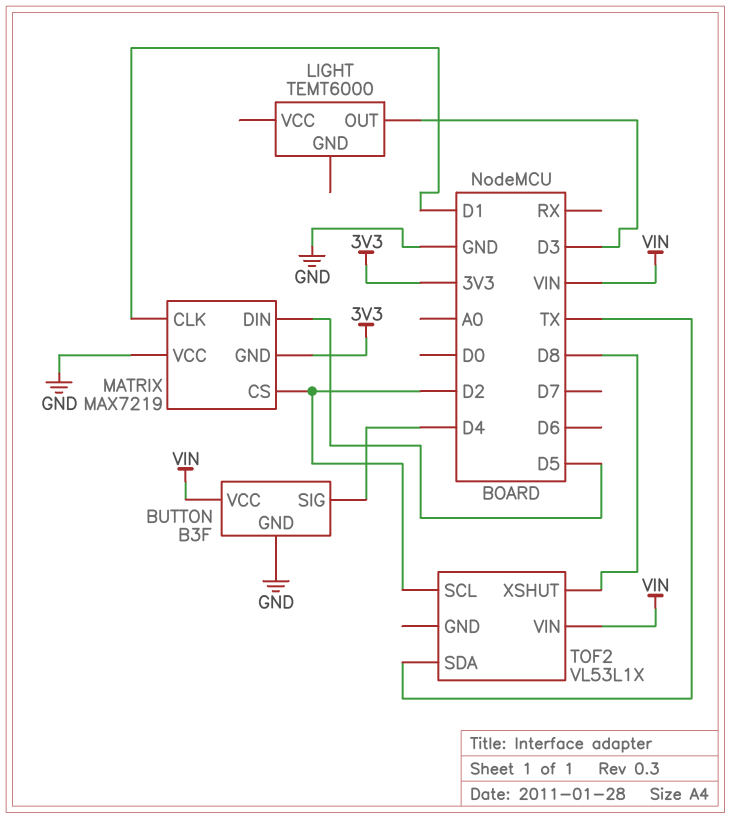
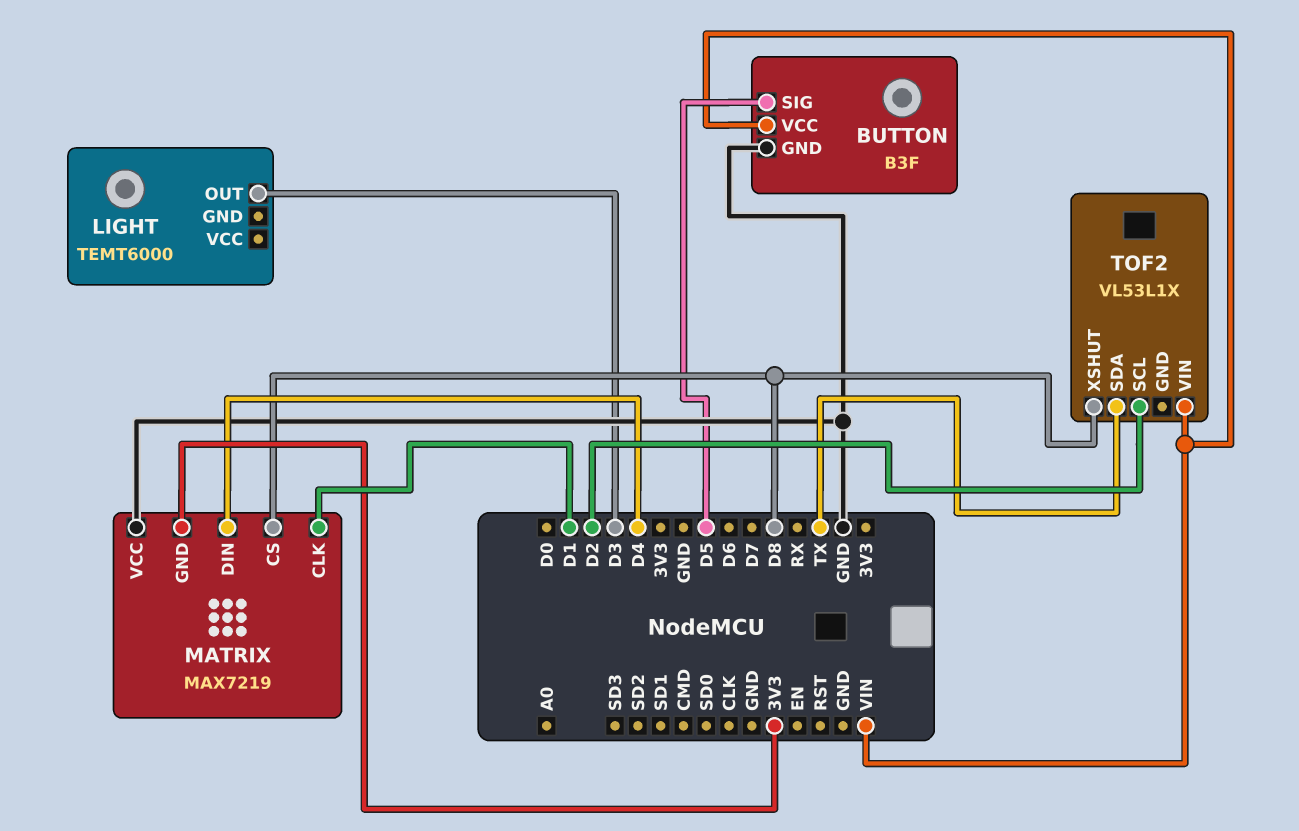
BUTTON pin SIG: D4 -> D5
MATRIX pin CS: D2 -> D8
MATRIX pin DIN: D5 -> D4

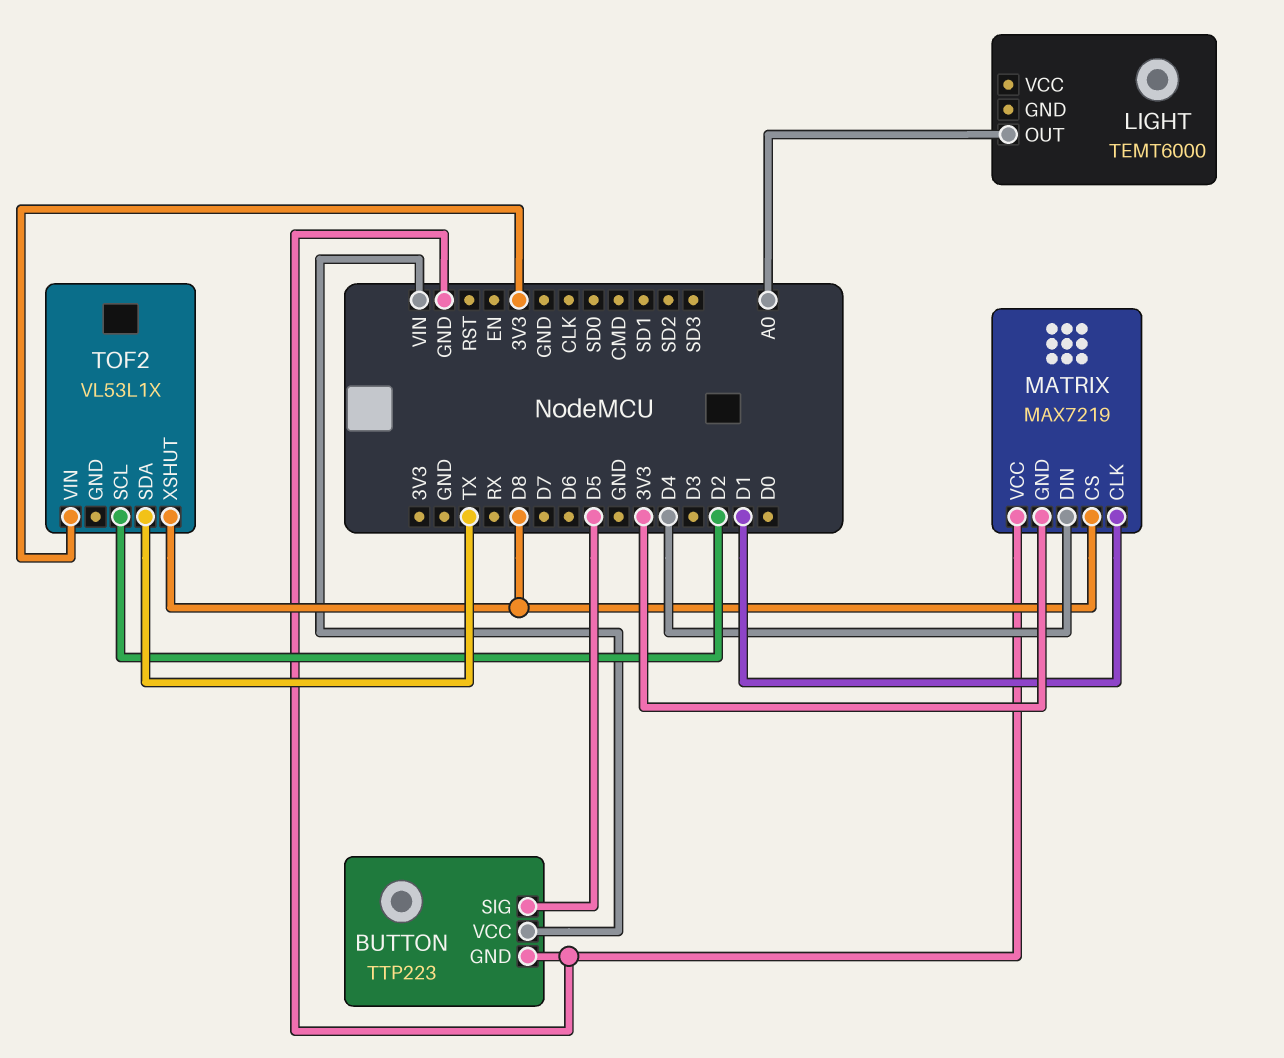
BUTTON: B3F -> TTP223
LIGHT pin OUT: D3 -> A0
TOF2 pin VIN: VIN -> 3V3

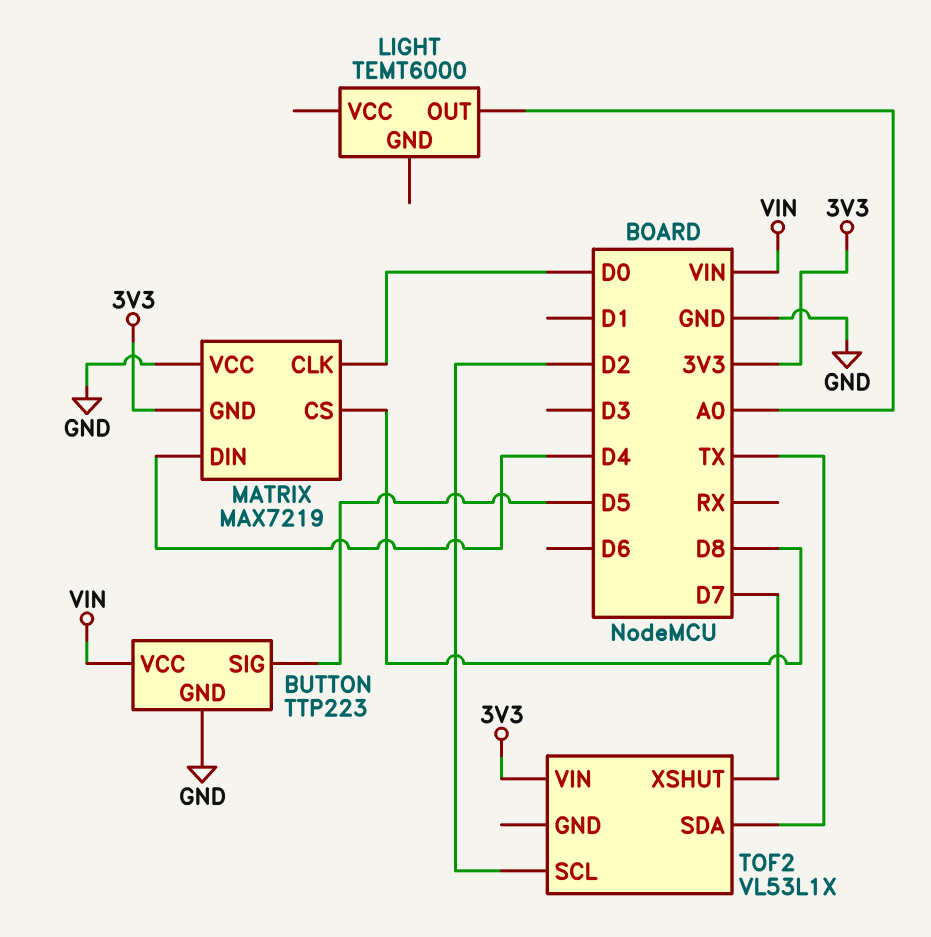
MATRIX pin CLK: D1 -> D0
TOF2 pin XSHUT: D8 -> D7

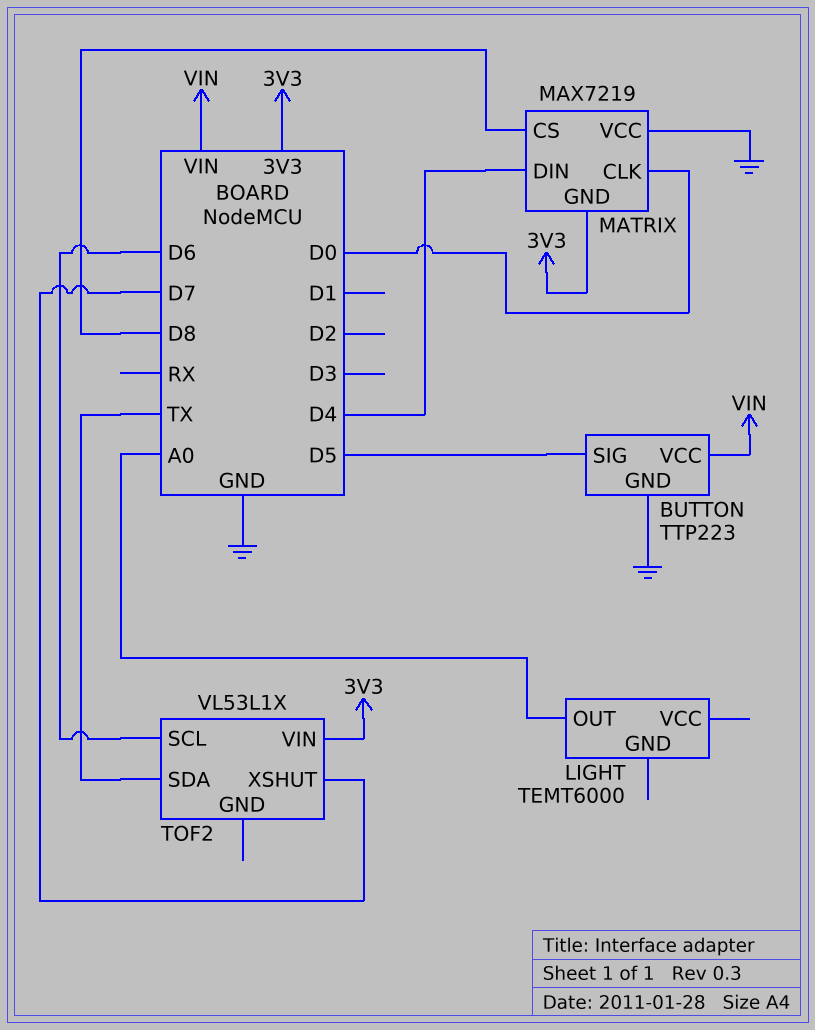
TOF2 pin SCL: D2 -> D6

